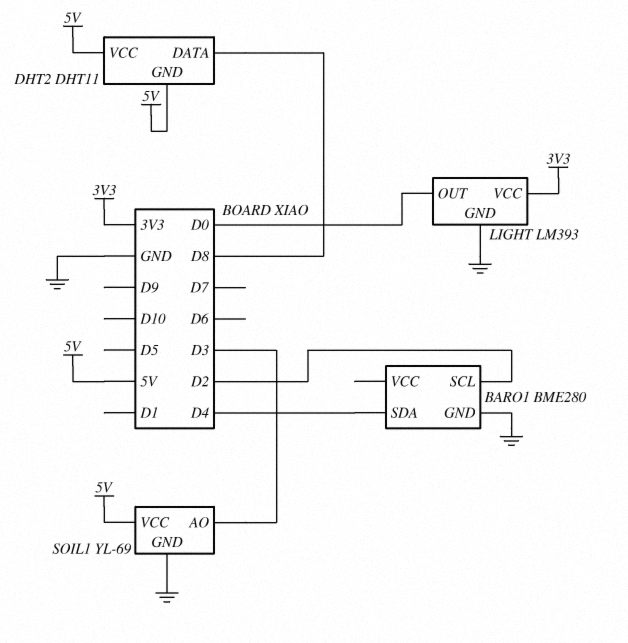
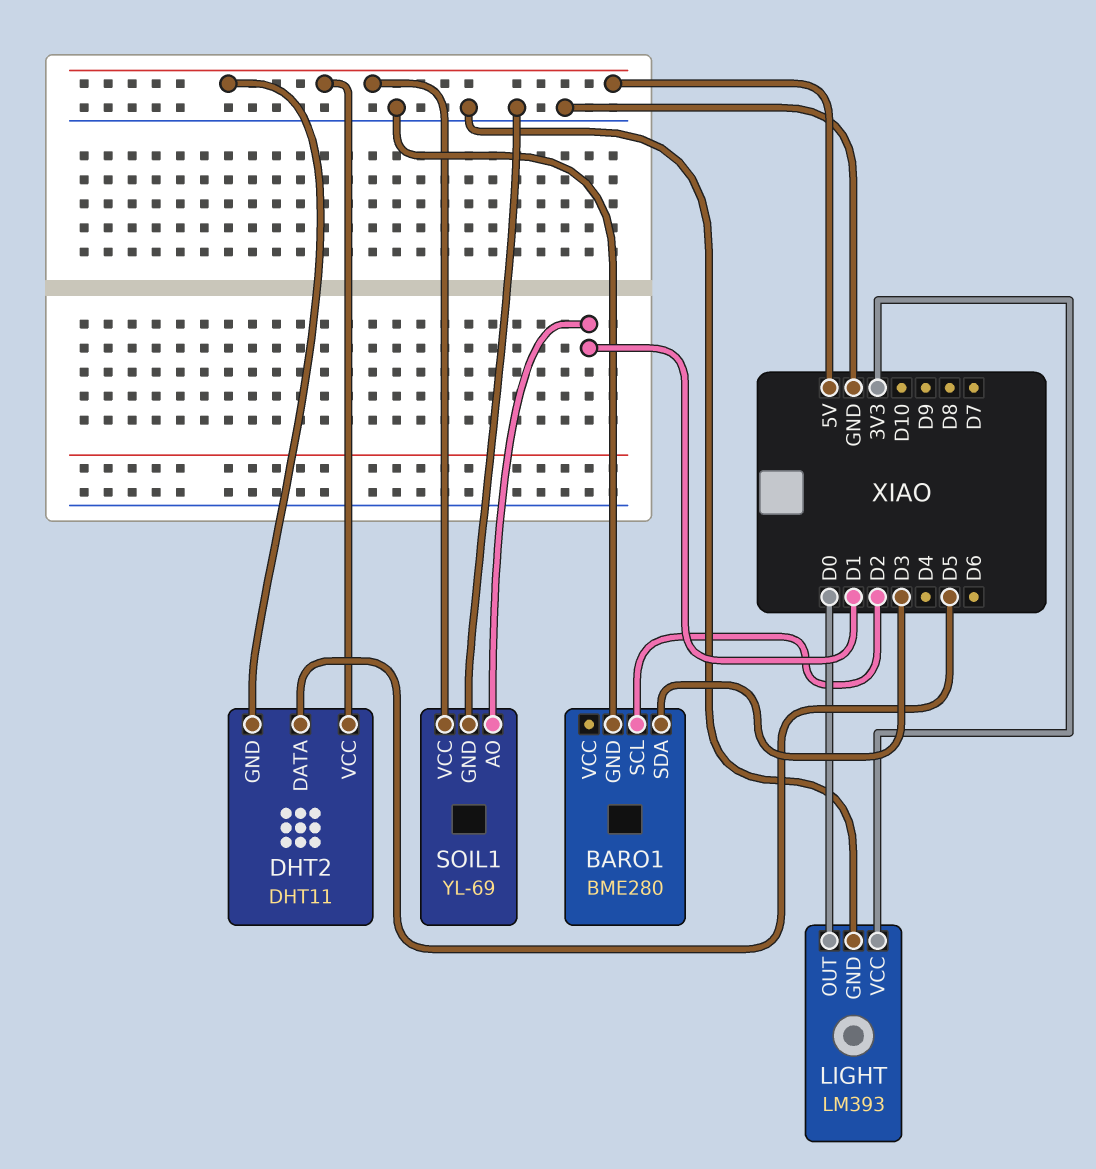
BARO1 pin SDA: D4 -> D3
DHT2 pin DATA: D8 -> D5
SOIL1 pin AO: D3 -> D1

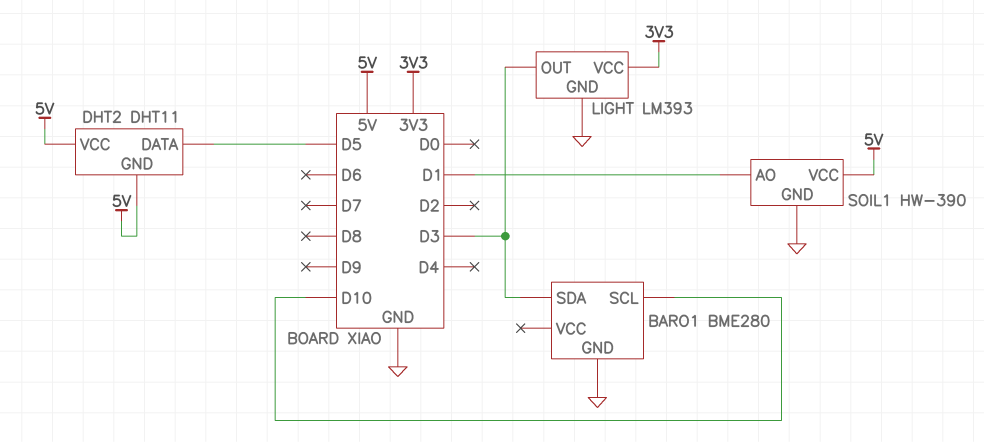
BARO1 pin SCL: D2 -> D10
LIGHT pin OUT: D0 -> D3
SOIL1: YL-69 -> HW-390

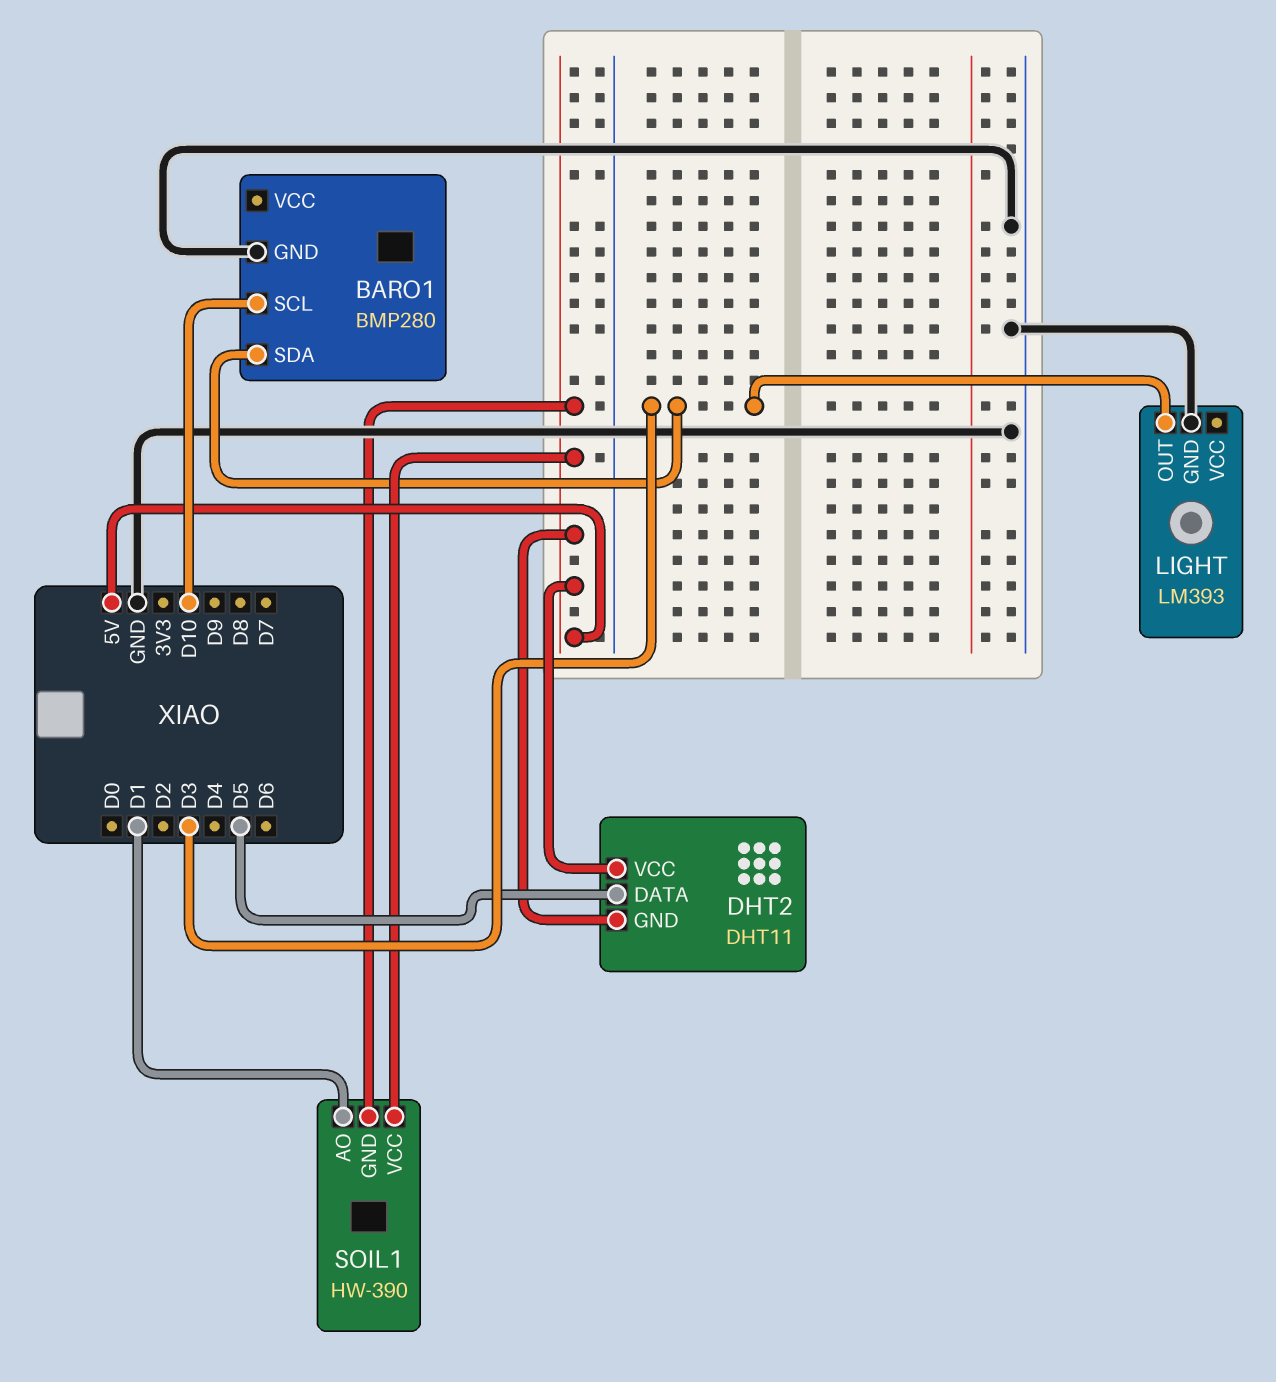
BARO1: BME280 -> BMP280
LIGHT pin VCC: 3V3 -> none
SOIL1 pin GND: GND -> 5V

